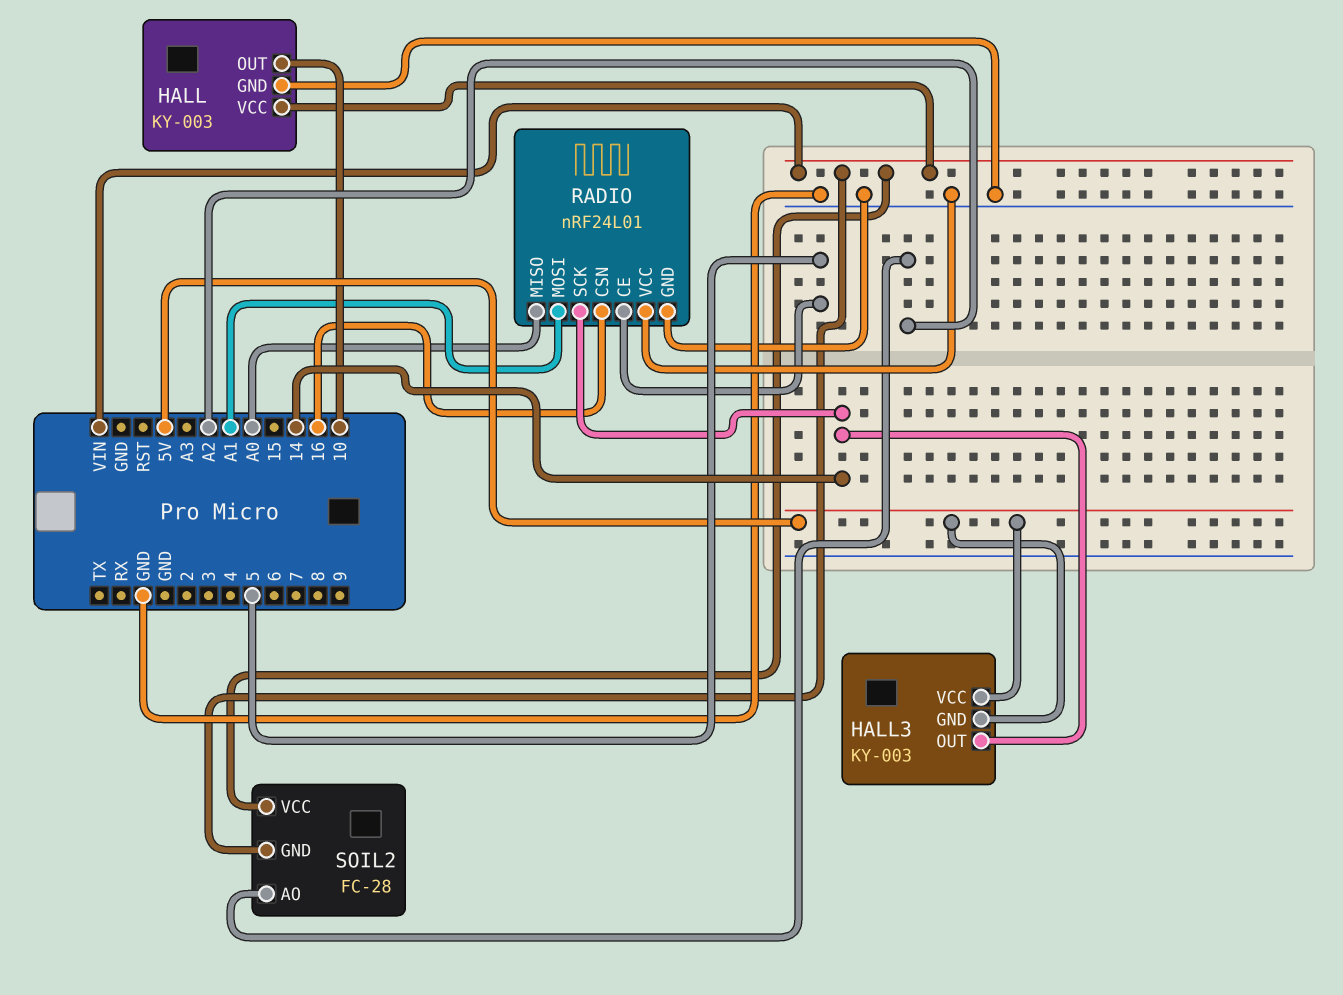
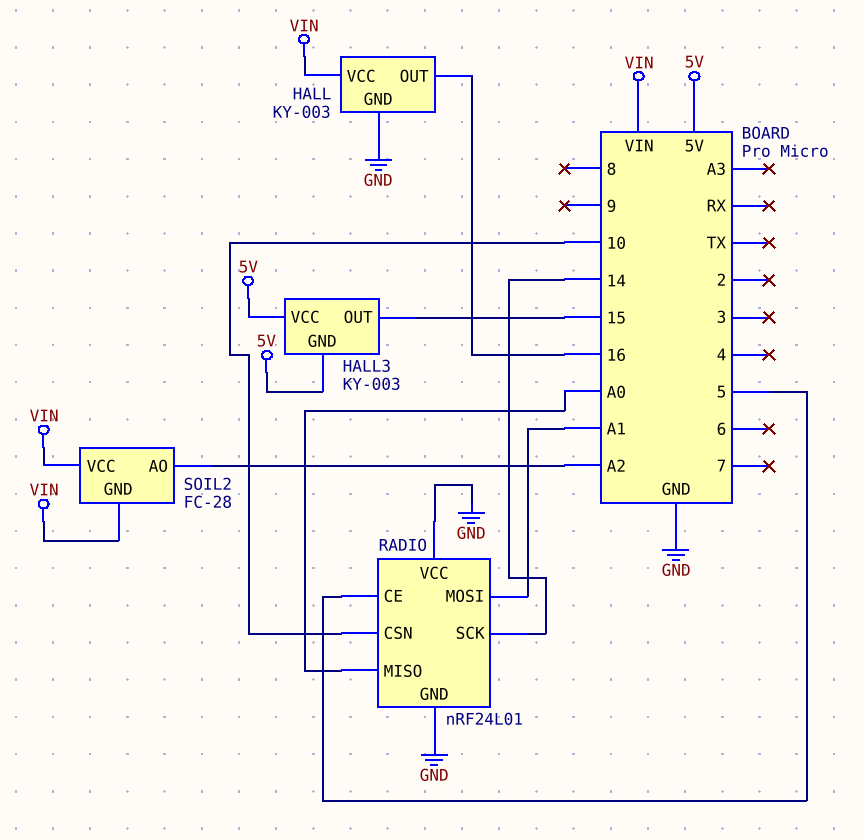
HALL pin OUT: 10 -> 16
HALL3 pin OUT: 14 -> 15
RADIO pin CSN: 16 -> 10

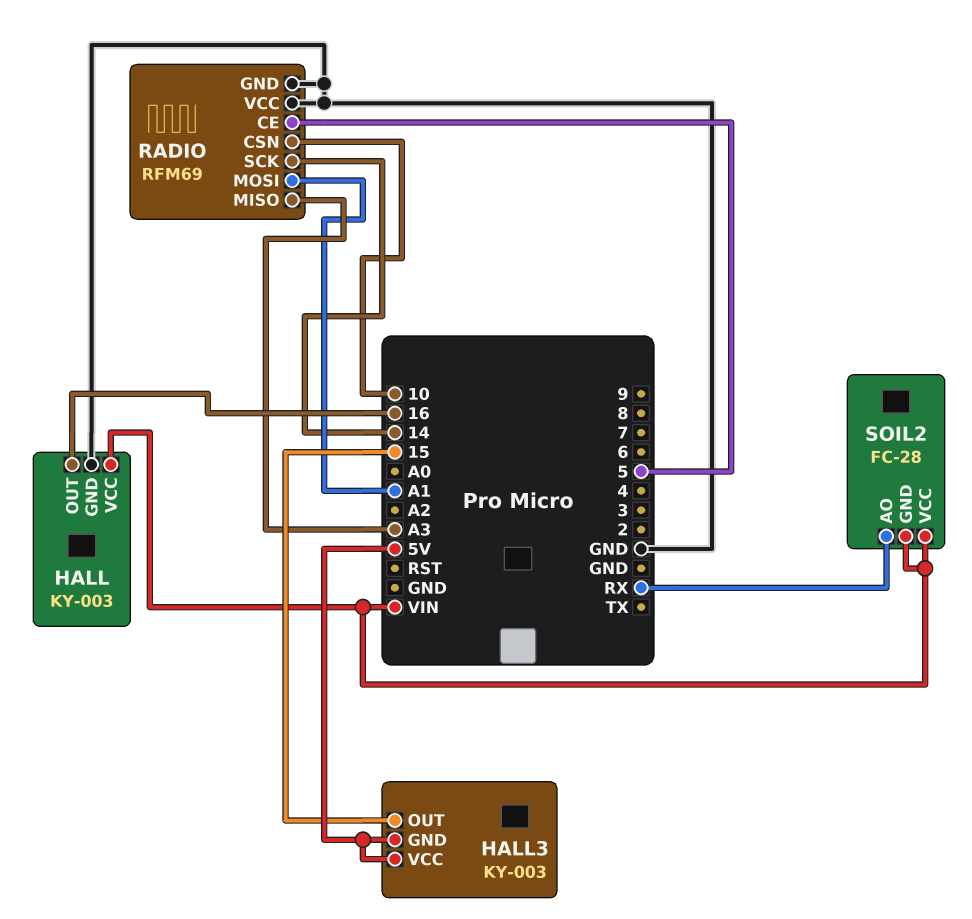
RADIO: nRF24L01 -> RFM69
RADIO pin MISO: A0 -> A3
SOIL2 pin AO: A2 -> RX

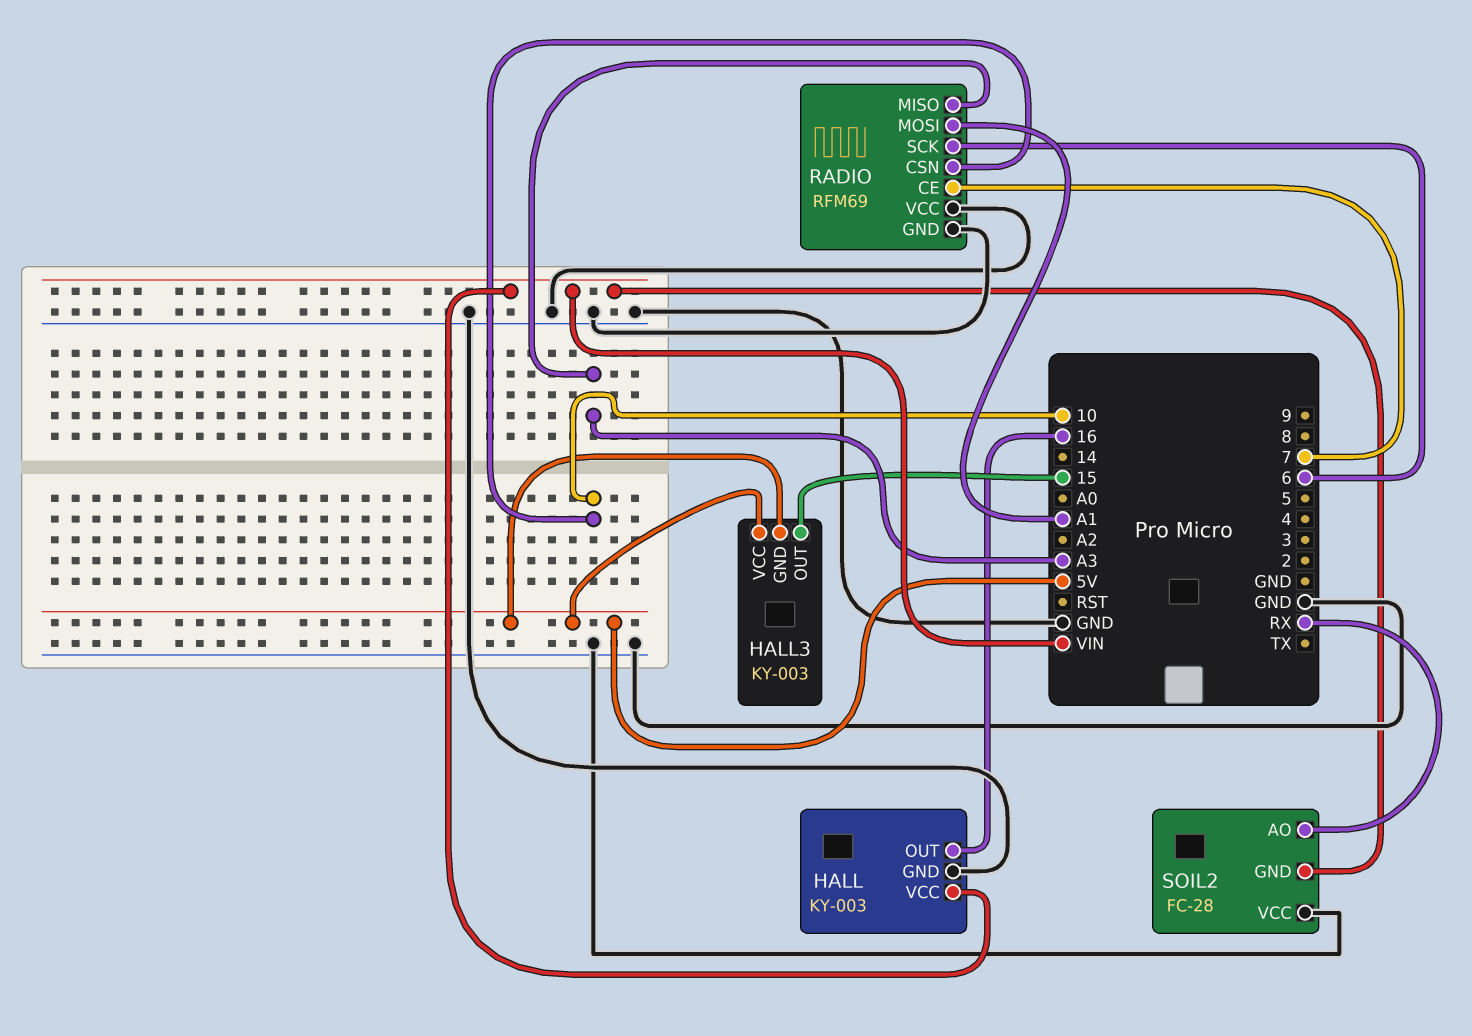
RADIO pin CE: 5 -> 7
RADIO pin SCK: 14 -> 6
SOIL2 pin VCC: VIN -> GND

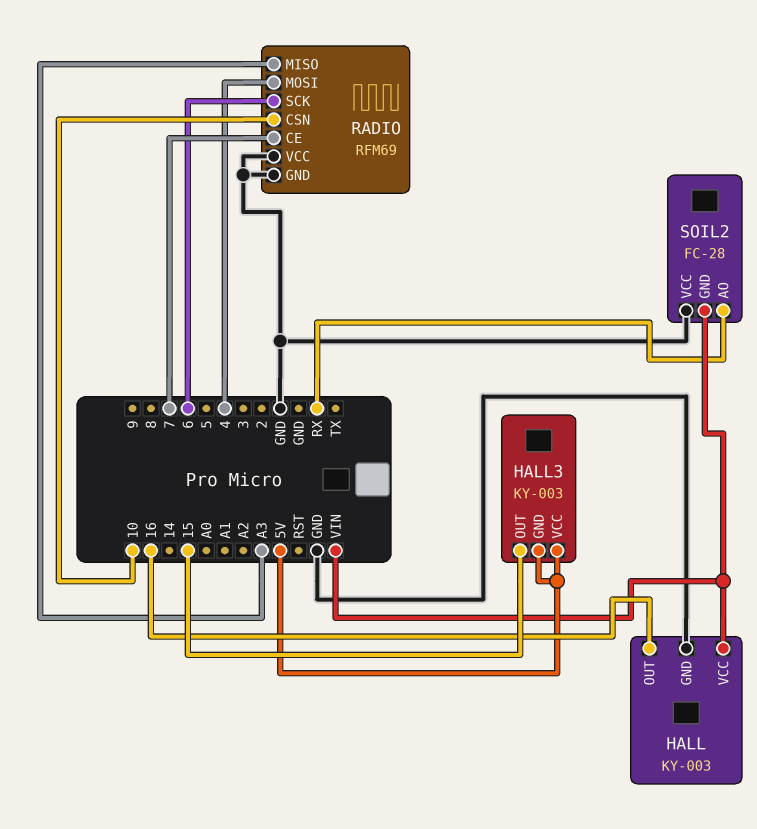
RADIO pin MOSI: A1 -> 4

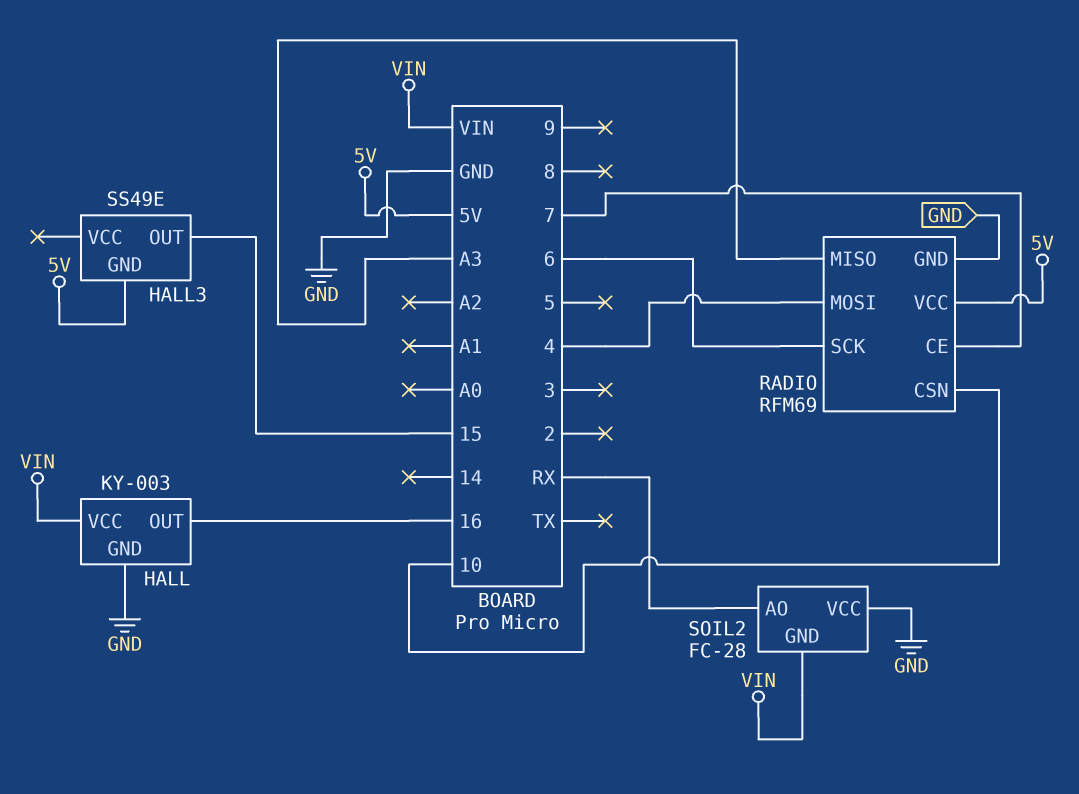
HALL3: KY-003 -> SS49E
HALL3 pin VCC: 5V -> none
RADIO pin VCC: GND -> 5V

